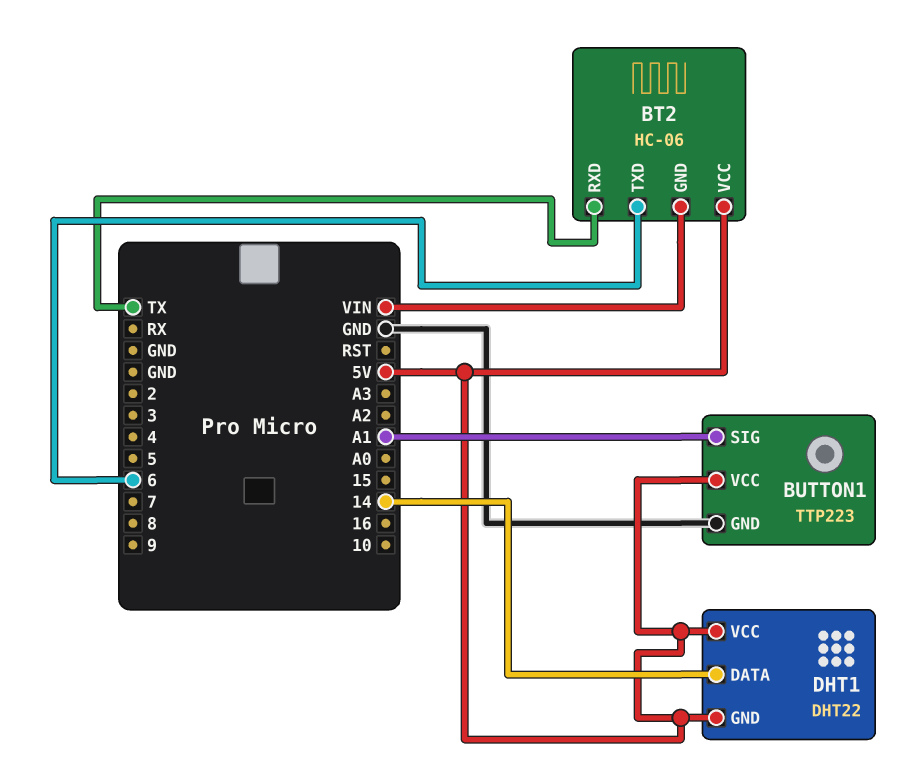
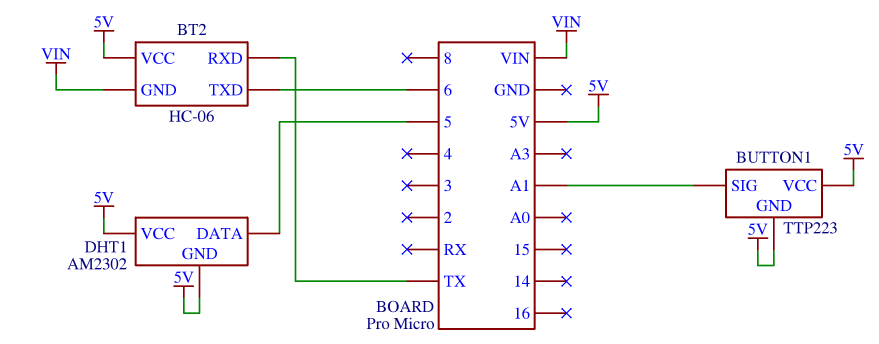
BUTTON1 pin GND: GND -> 5V
DHT1: DHT22 -> AM2302
DHT1 pin DATA: 14 -> 5

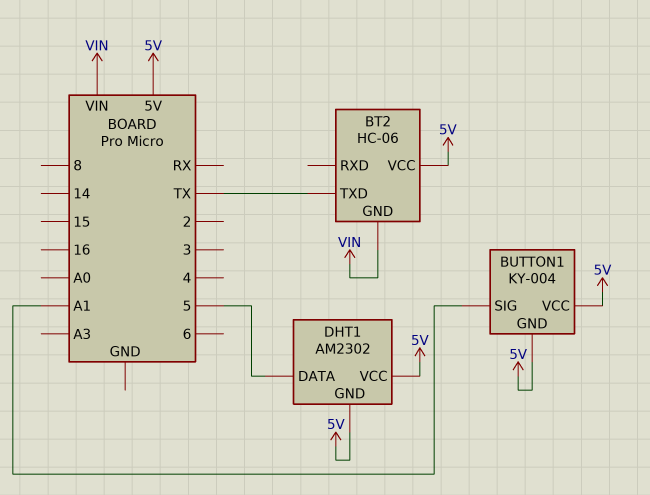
BT2 pin RXD: TX -> none
BT2 pin TXD: 6 -> TX
BUTTON1: TTP223 -> KY-004

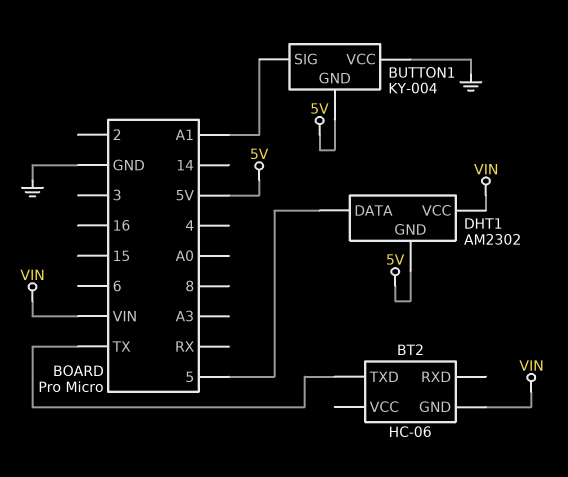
BT2 pin VCC: 5V -> none
BUTTON1 pin VCC: 5V -> GND
DHT1 pin VCC: 5V -> VIN

